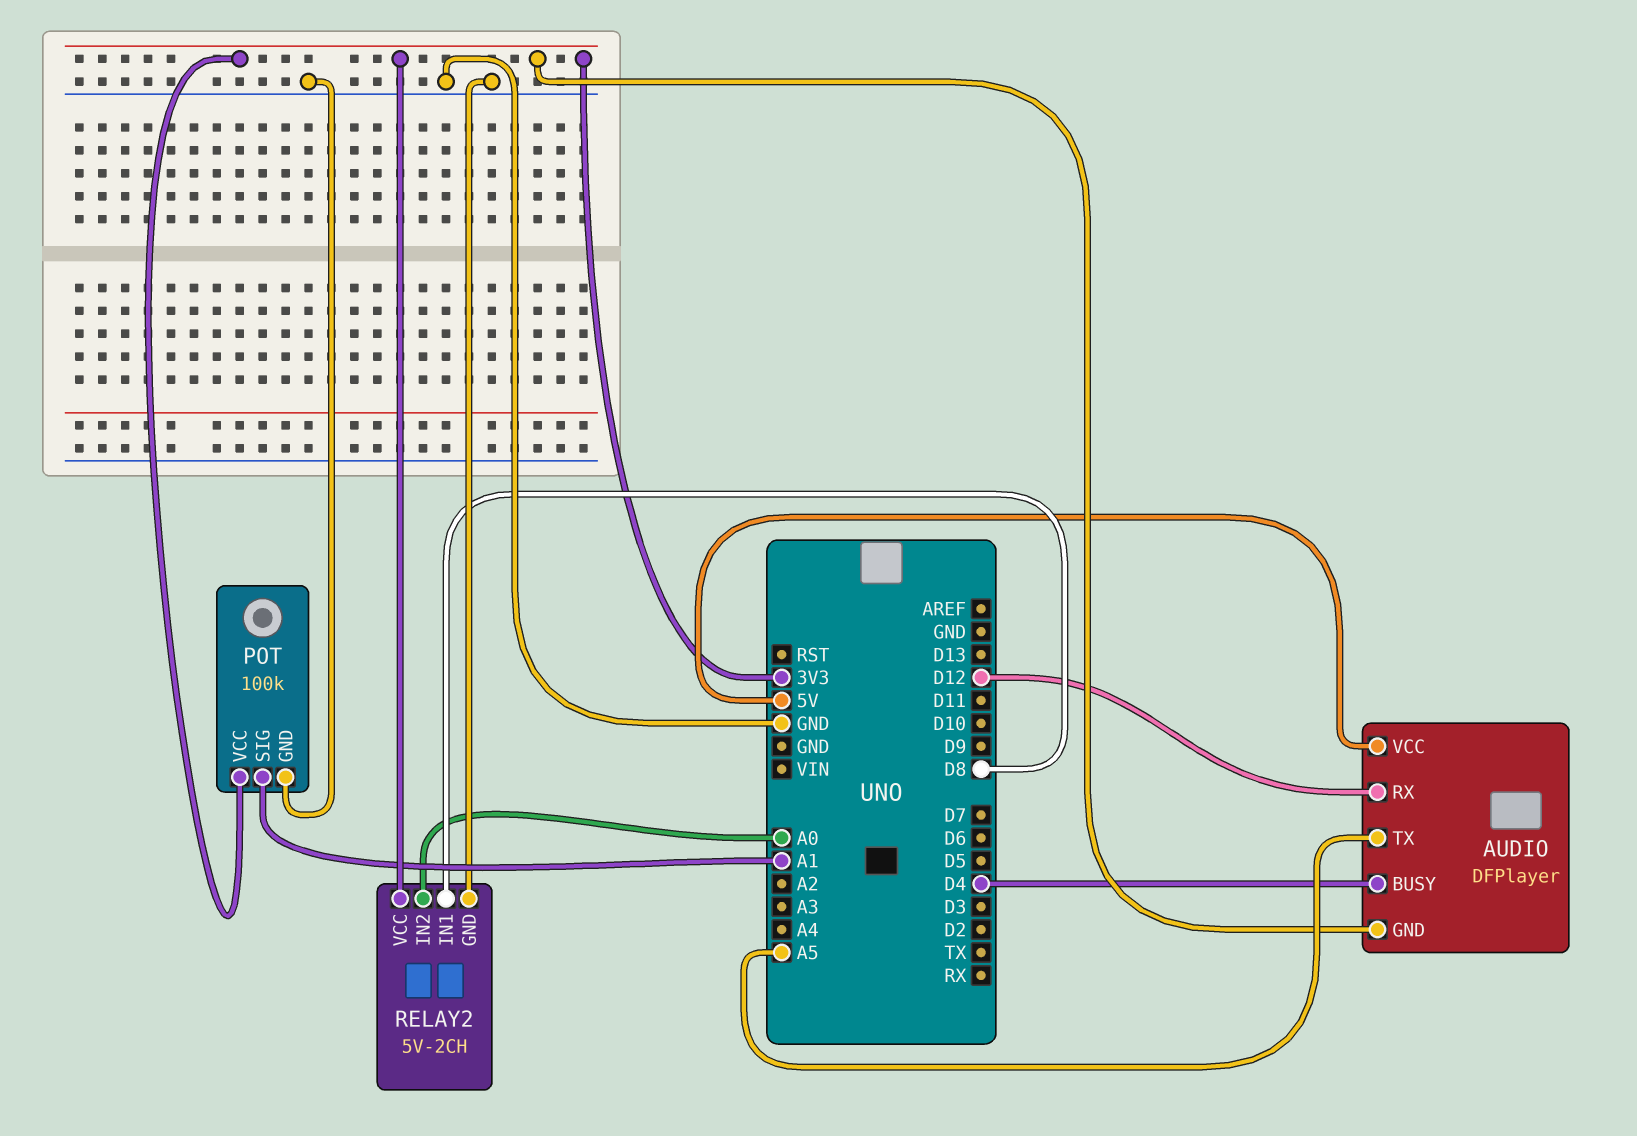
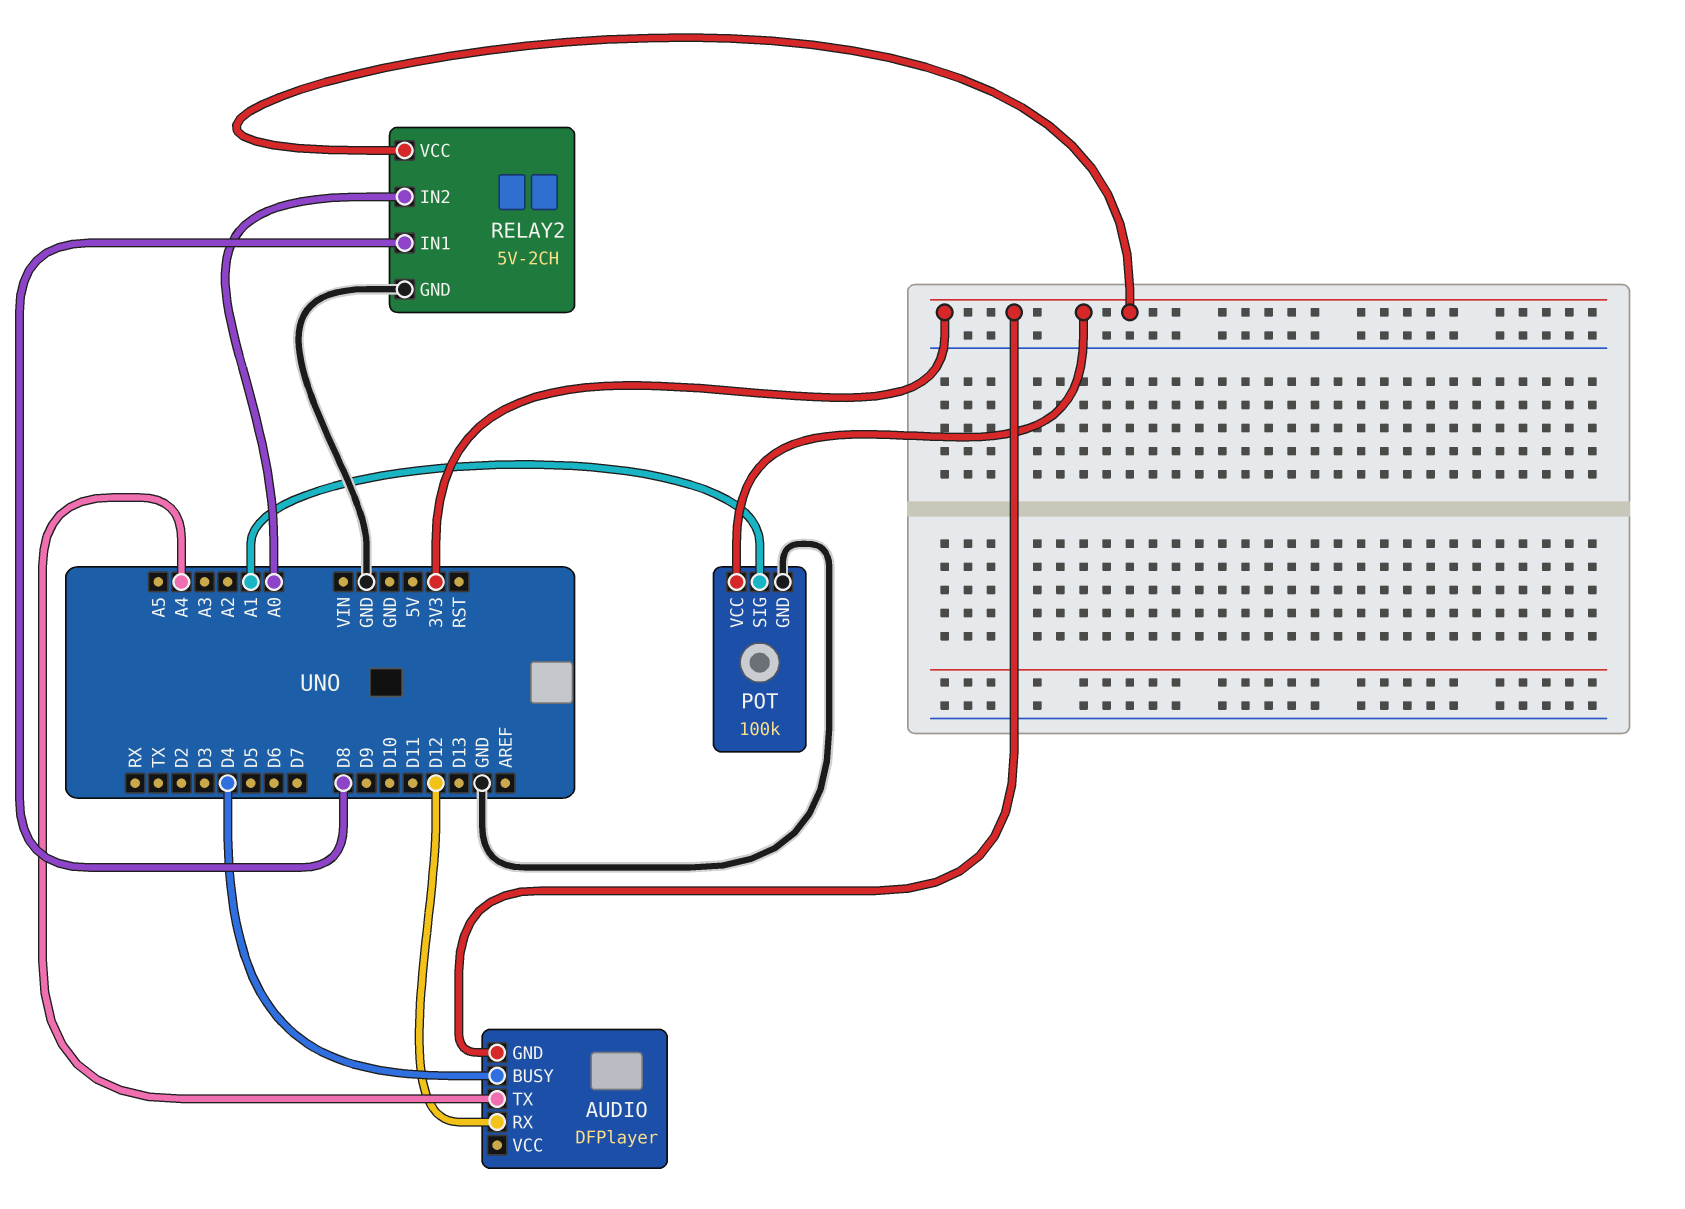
AUDIO pin TX: A5 -> A4
AUDIO pin VCC: 5V -> none

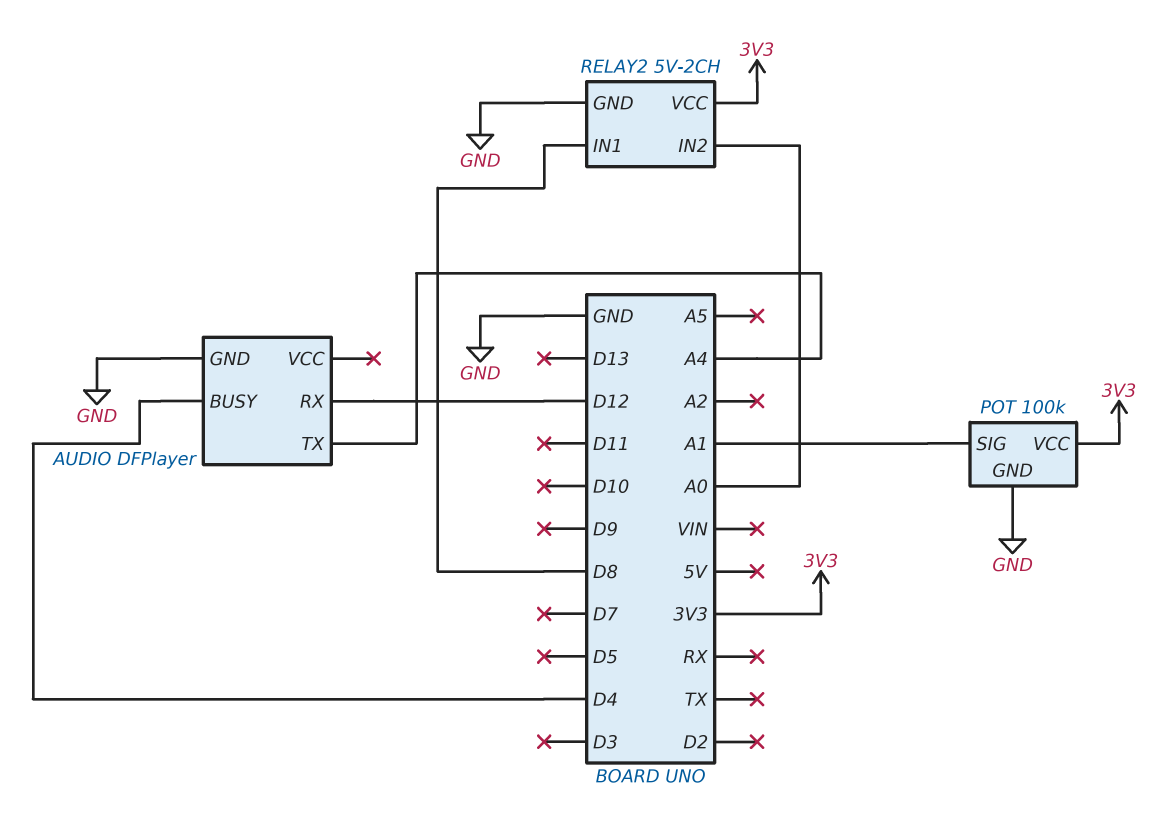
AUDIO pin GND: 3V3 -> GND

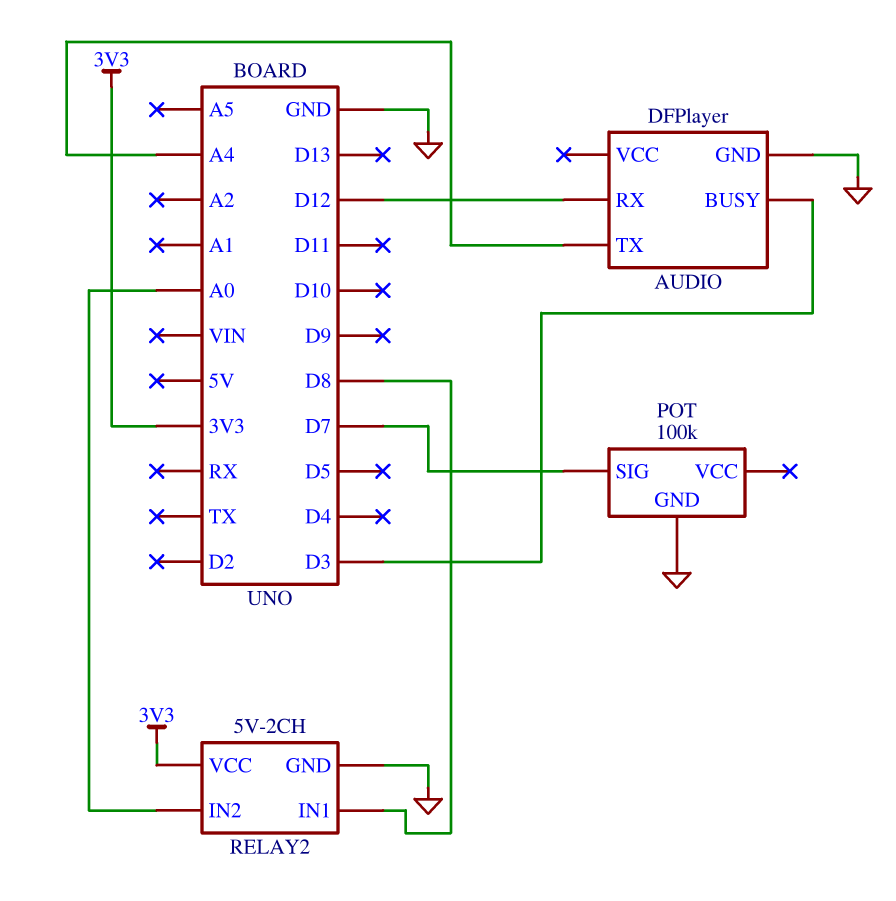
AUDIO pin BUSY: D4 -> D3
POT pin SIG: A1 -> D7
POT pin VCC: 3V3 -> none

